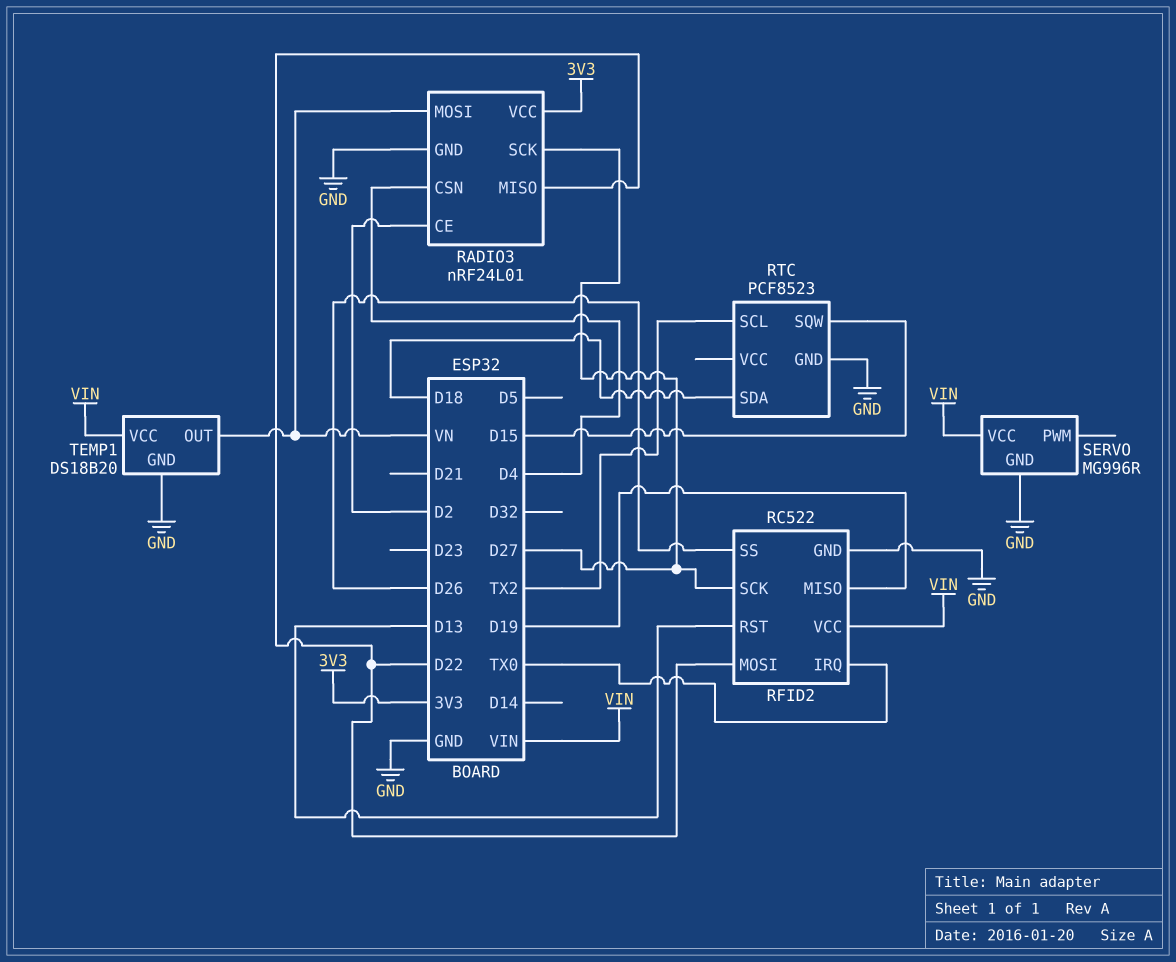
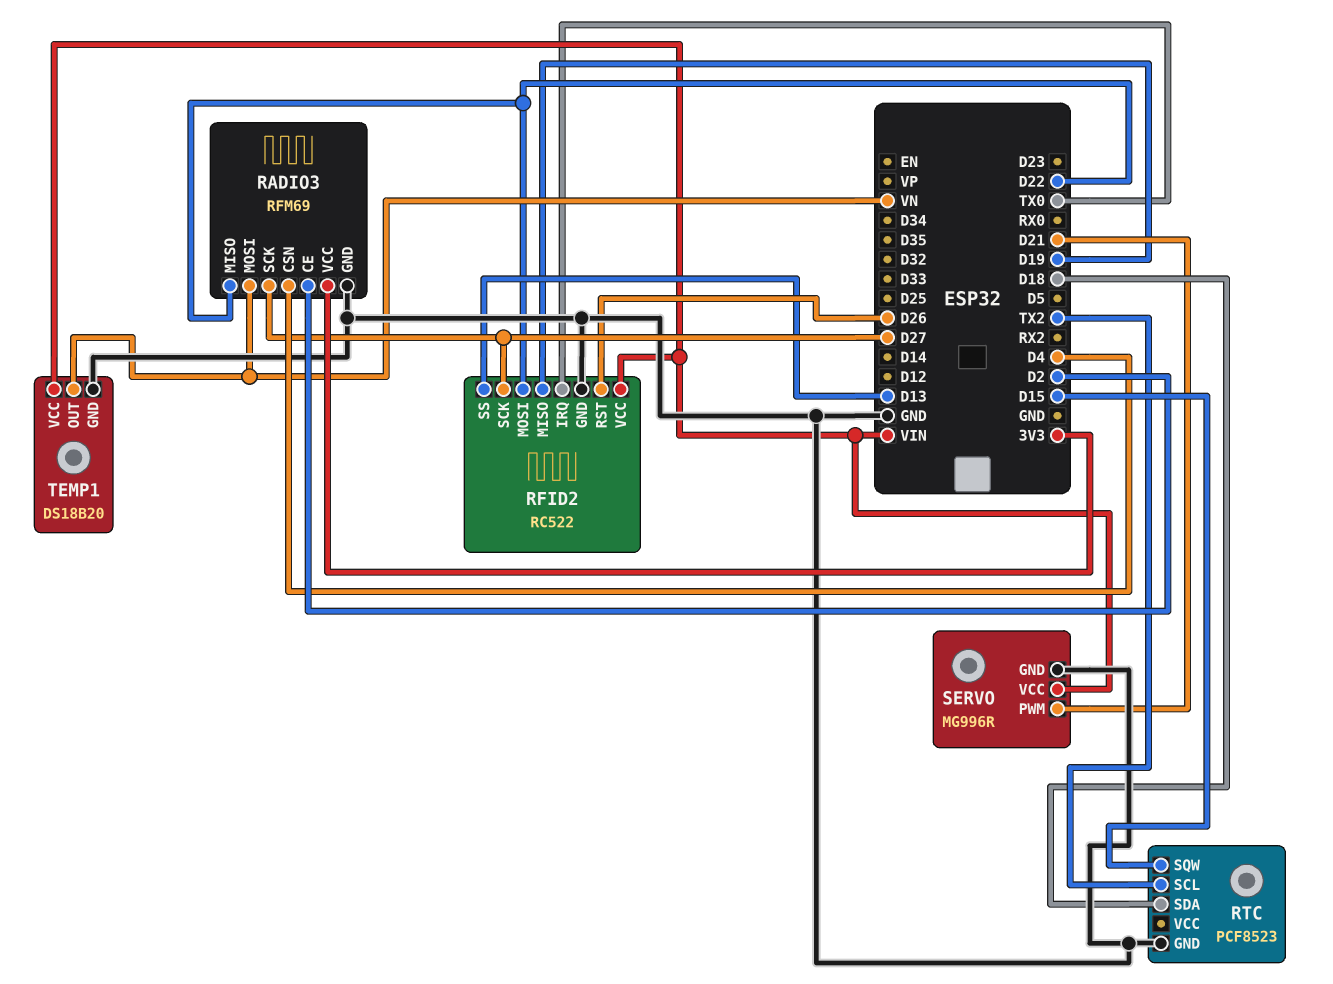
RADIO3: nRF24L01 -> RFM69
RFID2 pin RST: D13 -> D26
RFID2 pin SS: D26 -> D13
SERVO pin PWM: none -> D21

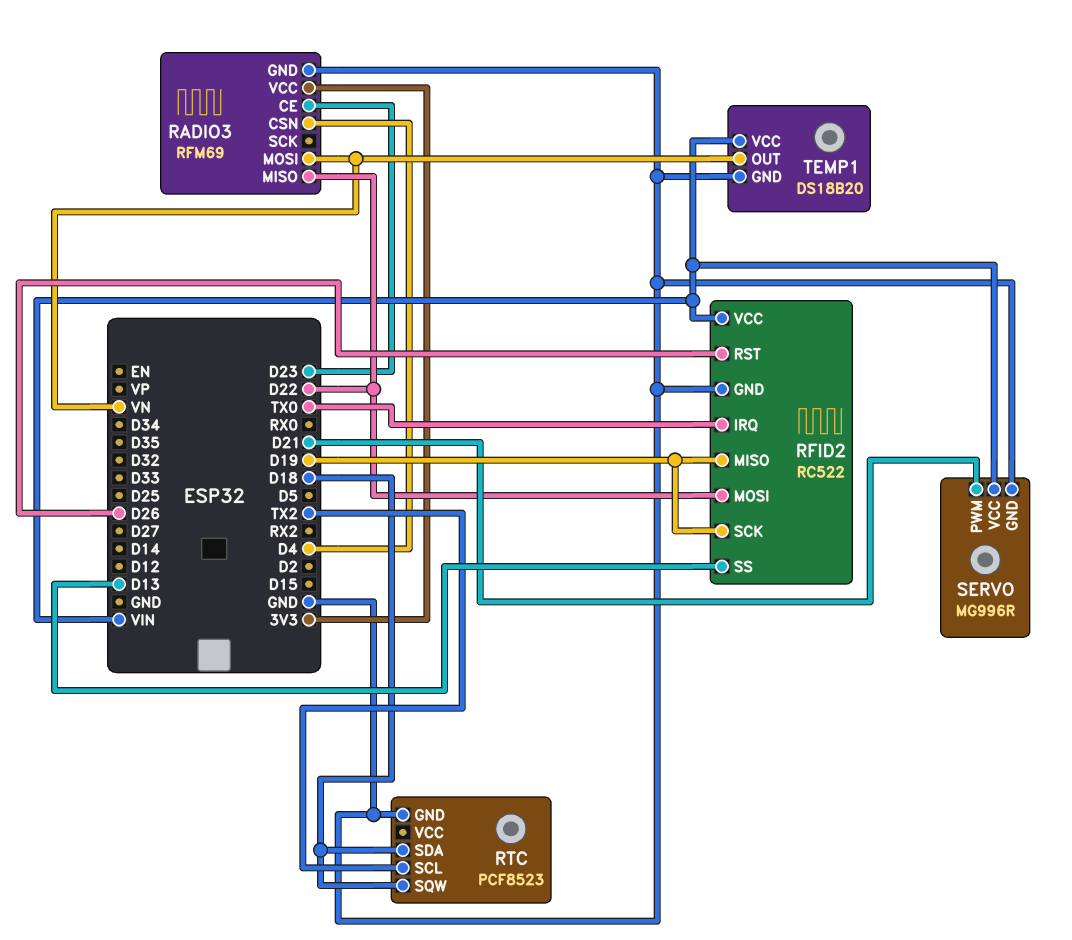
RADIO3 pin CE: D2 -> D23
RADIO3 pin SCK: D27 -> none
RFID2 pin SCK: D27 -> D19
RTC pin SQW: D15 -> D18

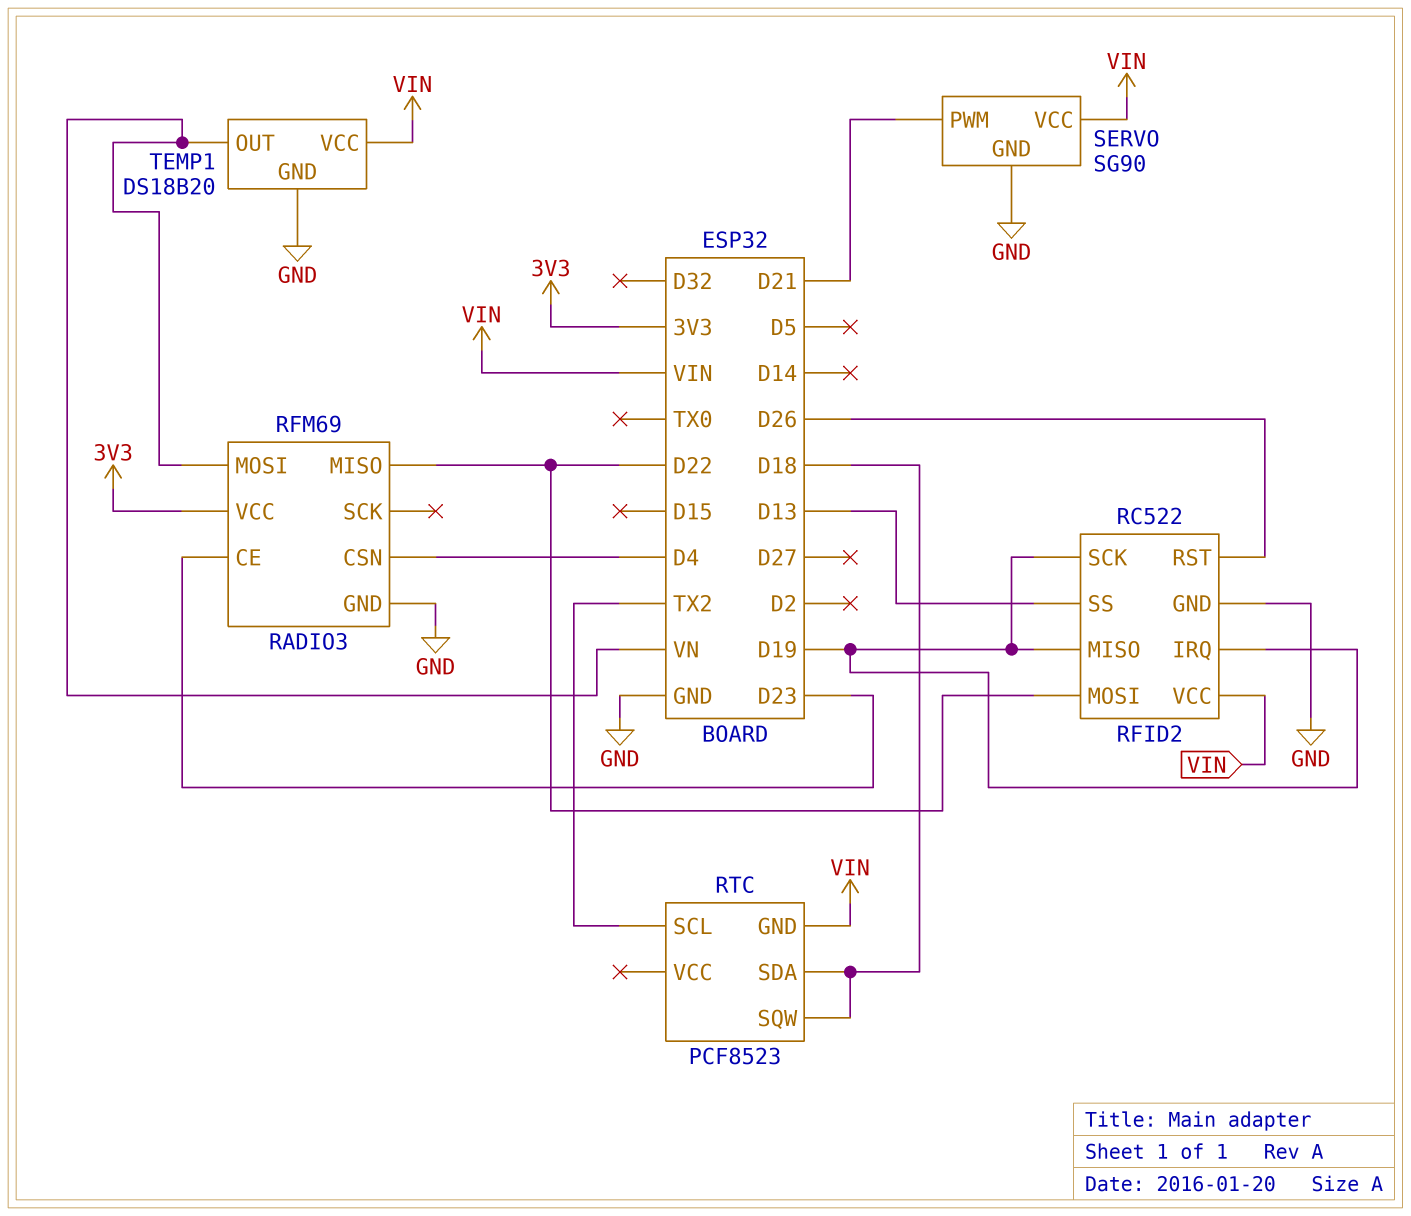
RFID2 pin IRQ: TX0 -> D19
RTC pin GND: GND -> VIN
SERVO: MG996R -> SG90

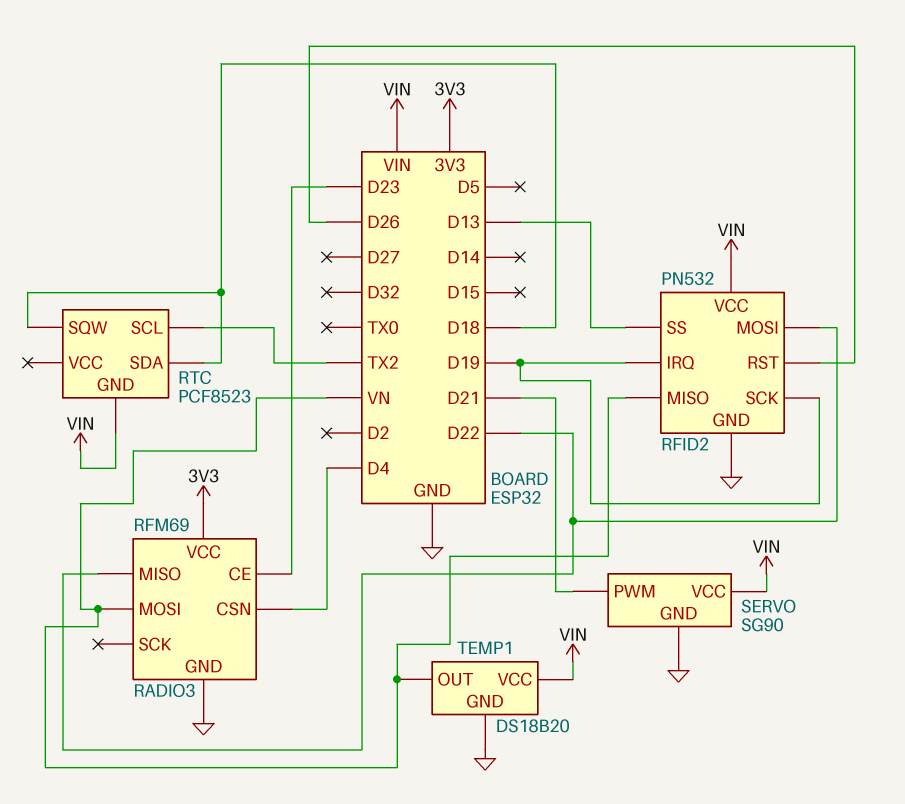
RFID2: RC522 -> PN532
RFID2 pin MISO: D19 -> VN

